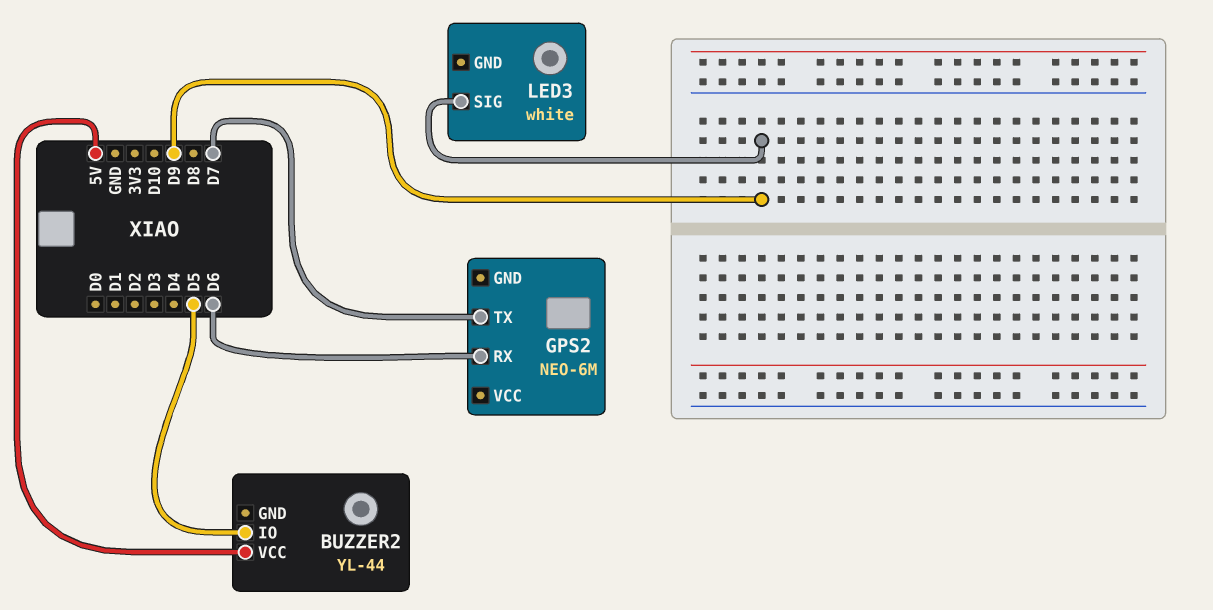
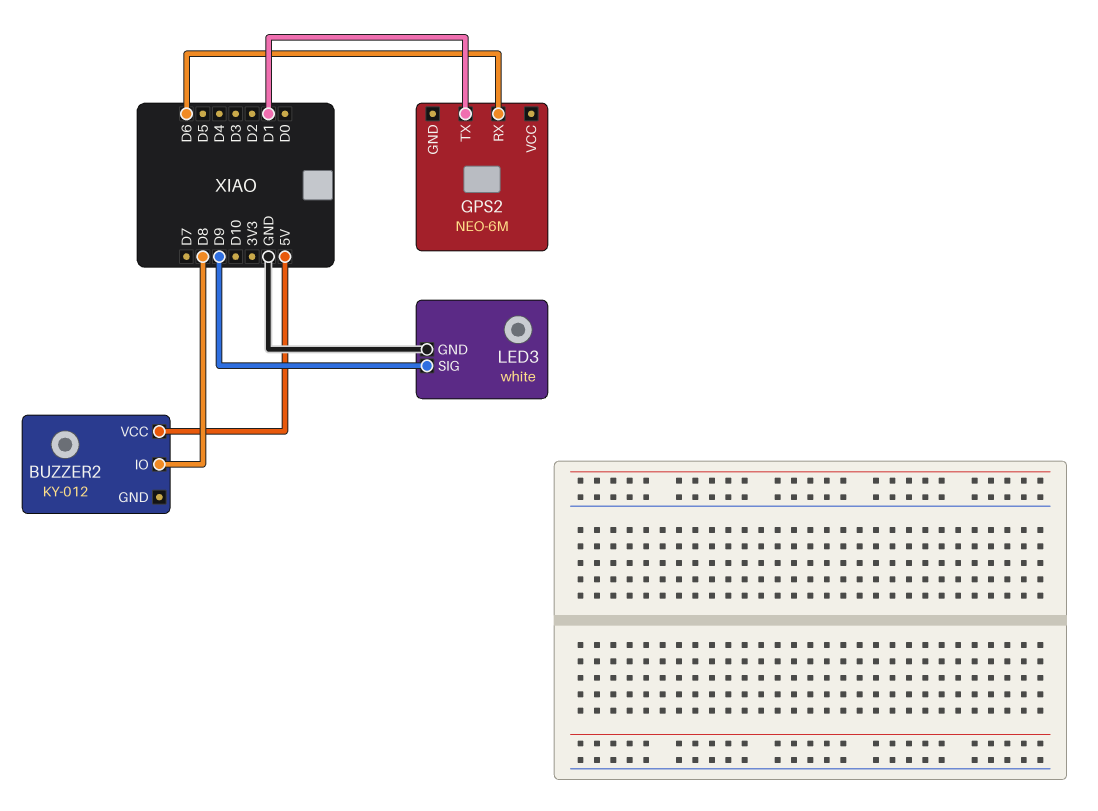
BUZZER2: YL-44 -> KY-012
BUZZER2 pin IO: D5 -> D8
GPS2 pin TX: D7 -> D1
LED3 pin GND: none -> GND

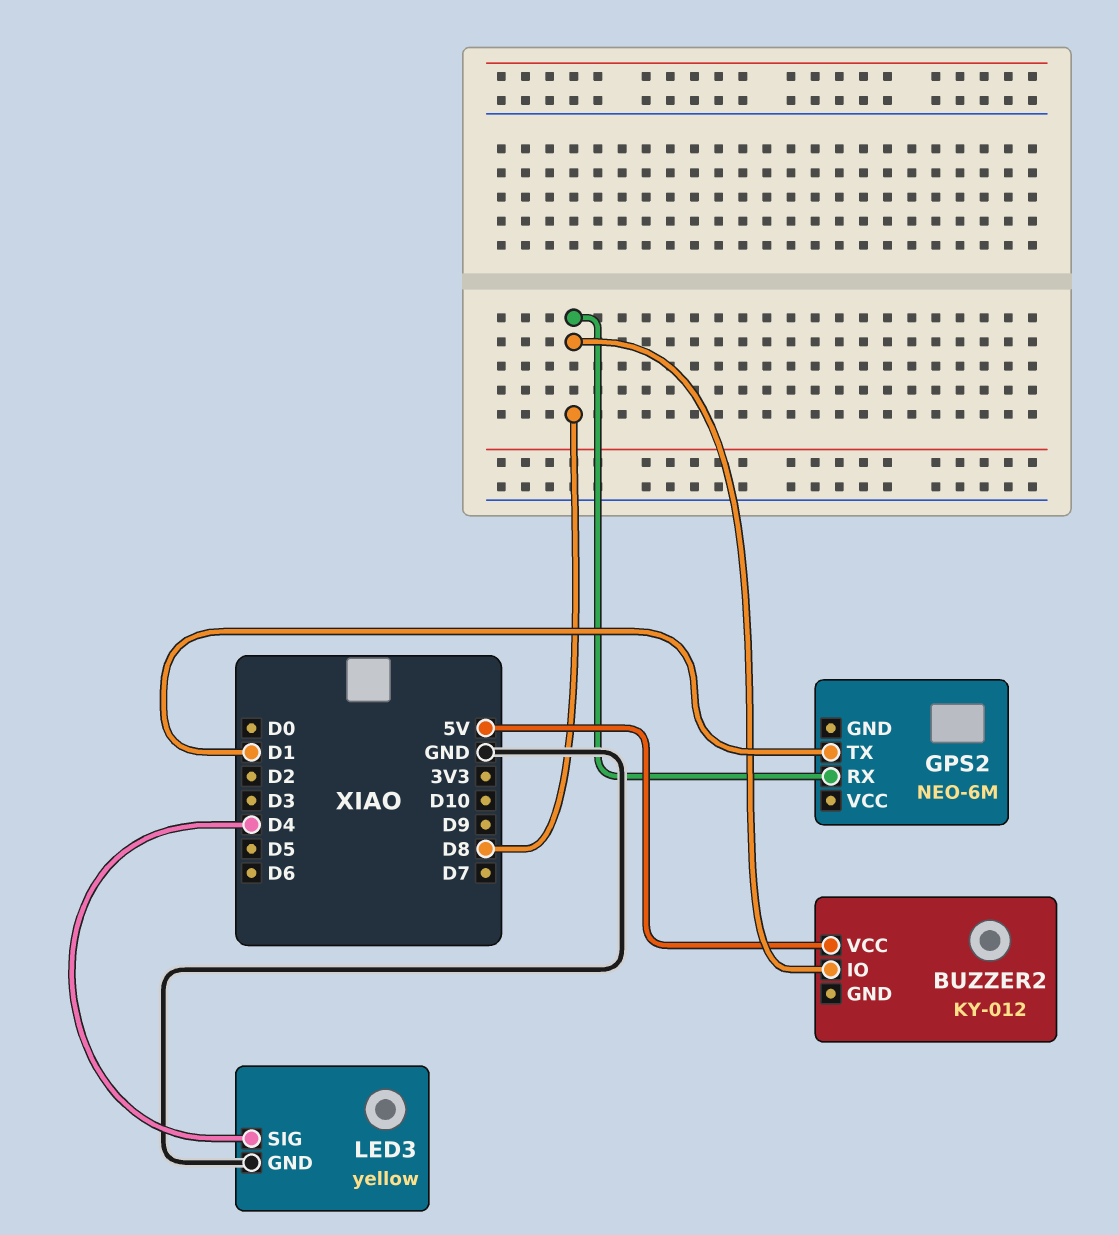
GPS2 pin RX: D6 -> D8
LED3: white -> yellow
LED3 pin SIG: D9 -> D4

